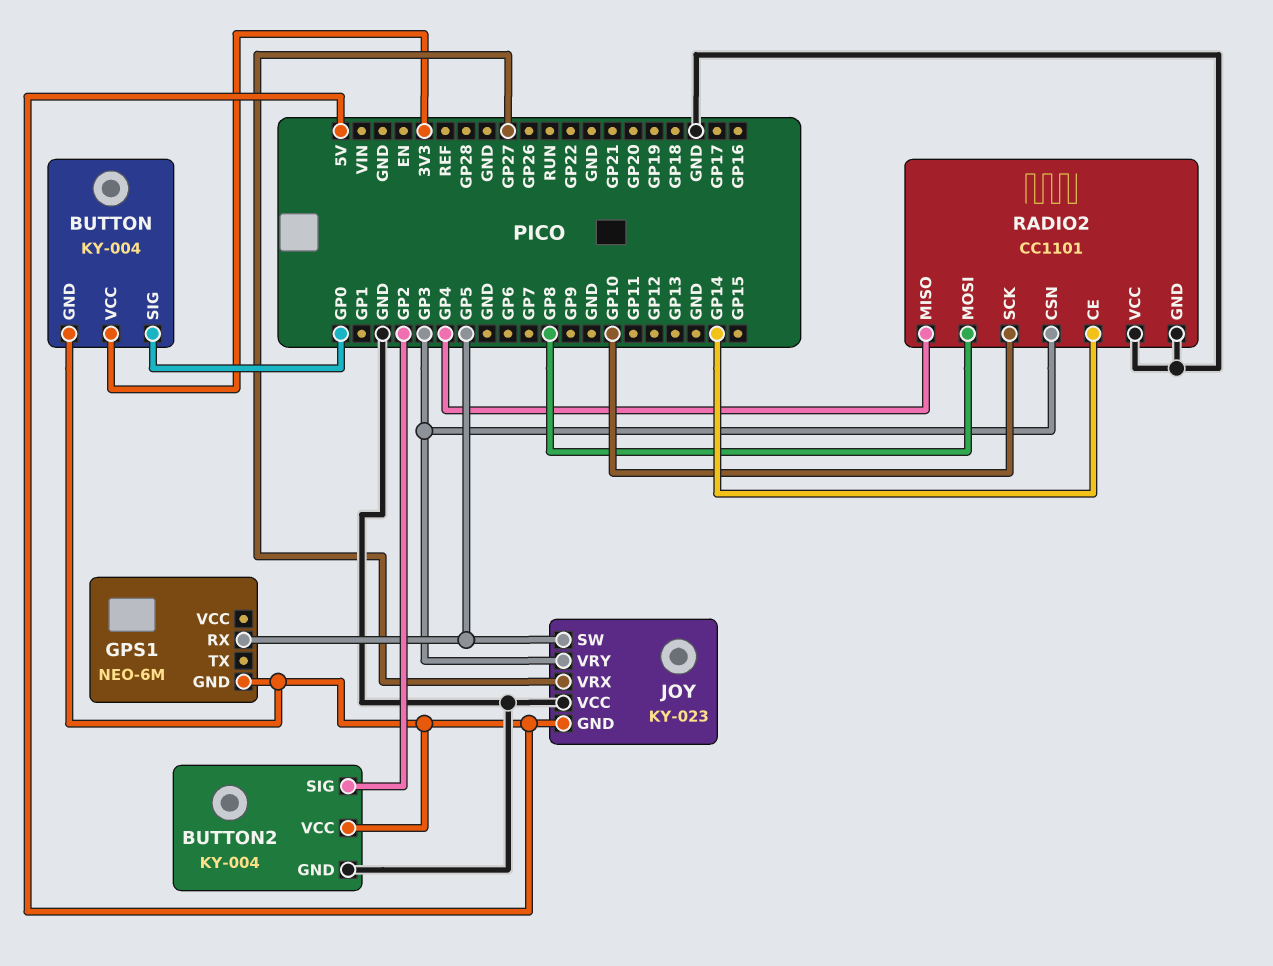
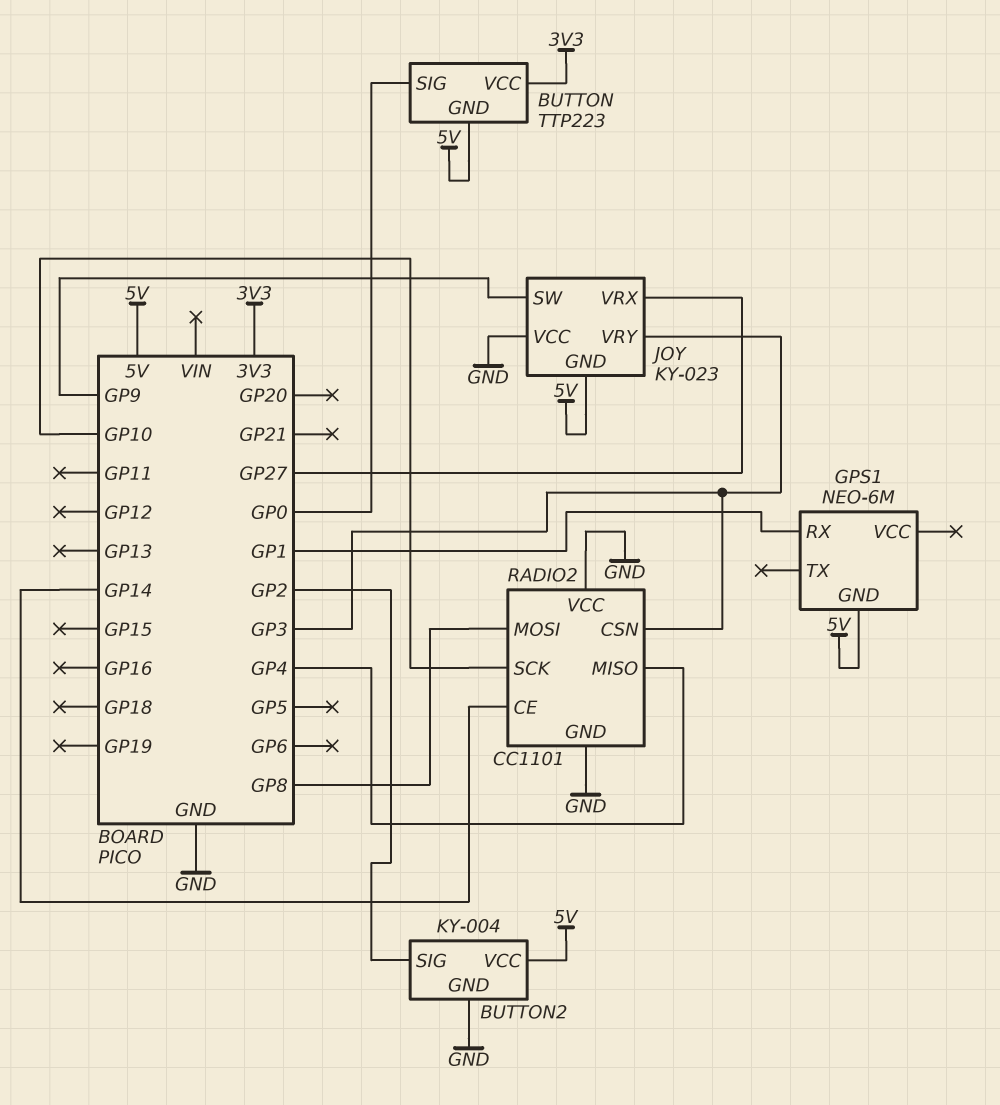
BUTTON: KY-004 -> TTP223
GPS1 pin RX: GP5 -> GP1
JOY pin SW: GP5 -> GP9

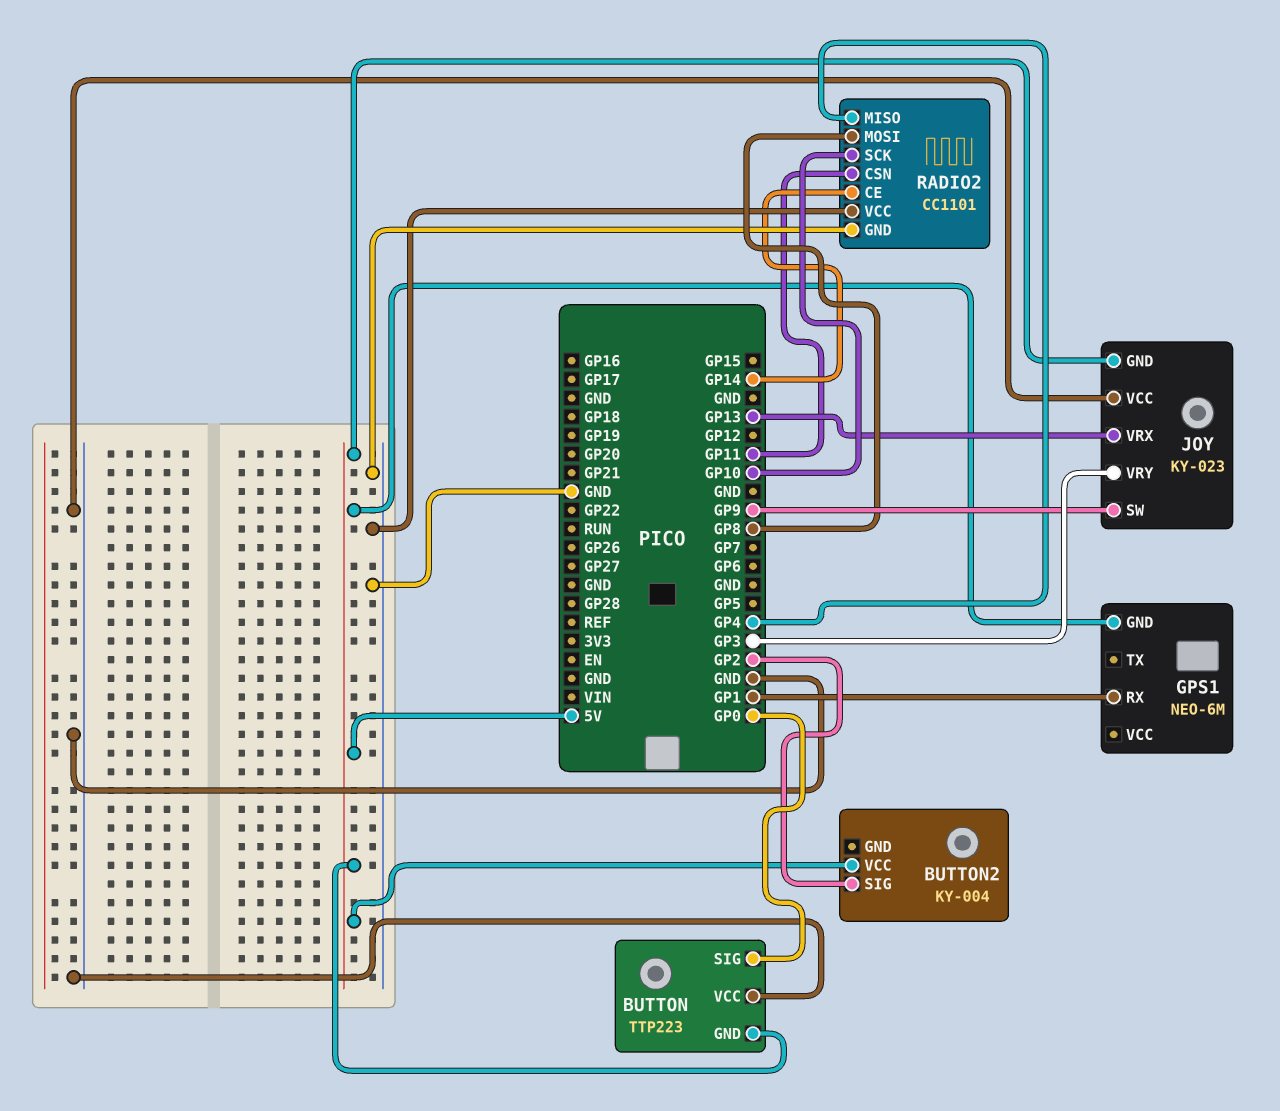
BUTTON pin VCC: 3V3 -> GND
BUTTON2 pin GND: GND -> none
JOY pin VRX: GP27 -> GP13
RADIO2 pin CSN: GP3 -> GP11

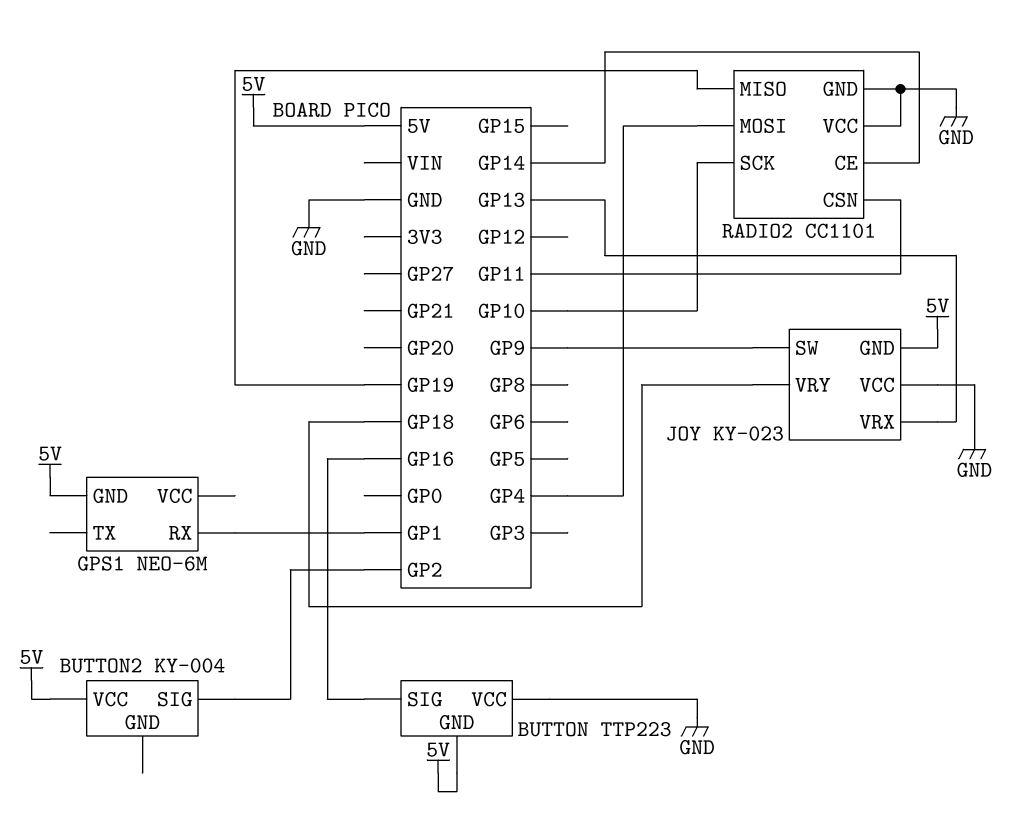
BUTTON pin SIG: GP0 -> GP16
JOY pin VRY: GP3 -> GP18
RADIO2 pin MISO: GP4 -> GP19
RADIO2 pin MOSI: GP8 -> GP4

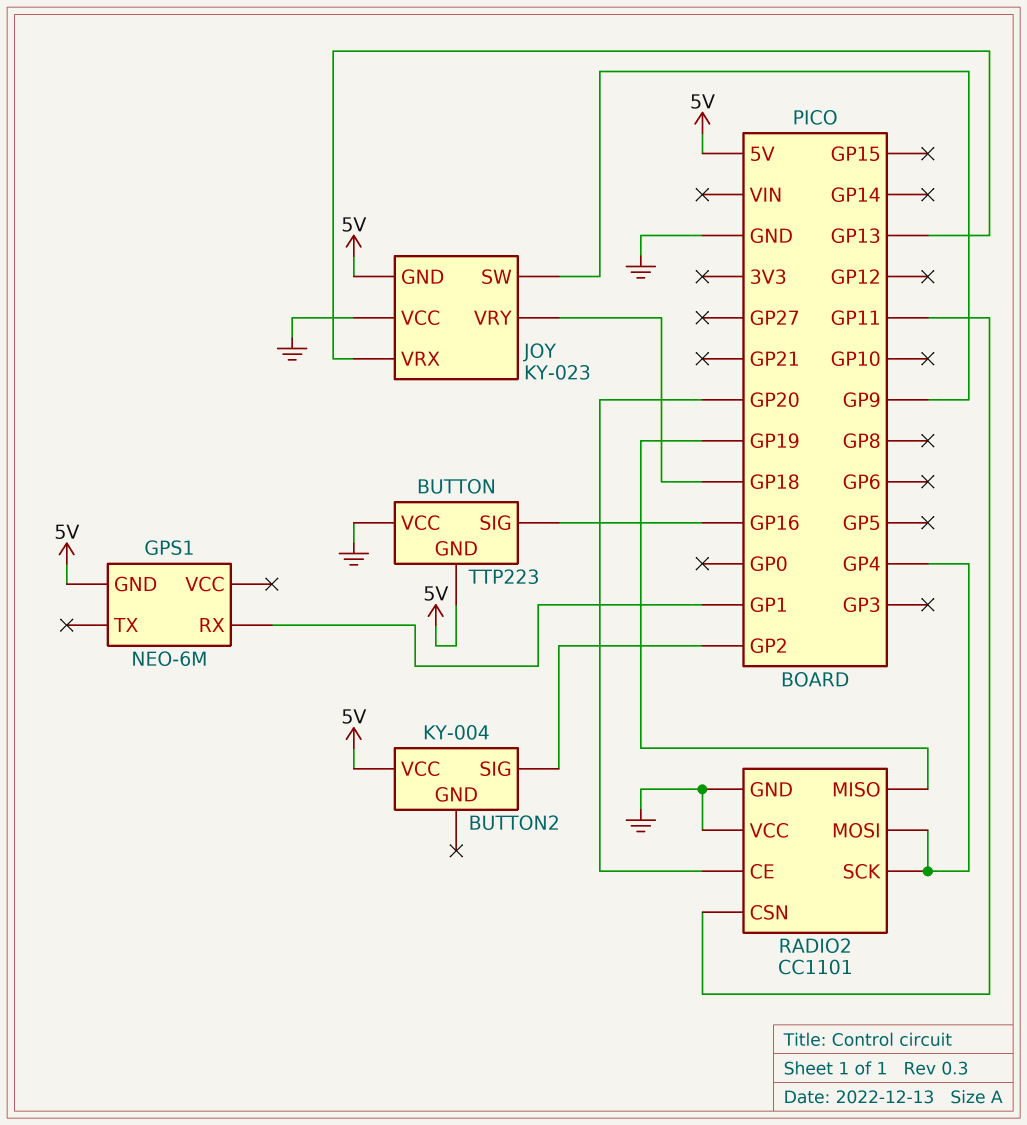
RADIO2 pin CE: GP14 -> GP20
RADIO2 pin SCK: GP10 -> GP4

